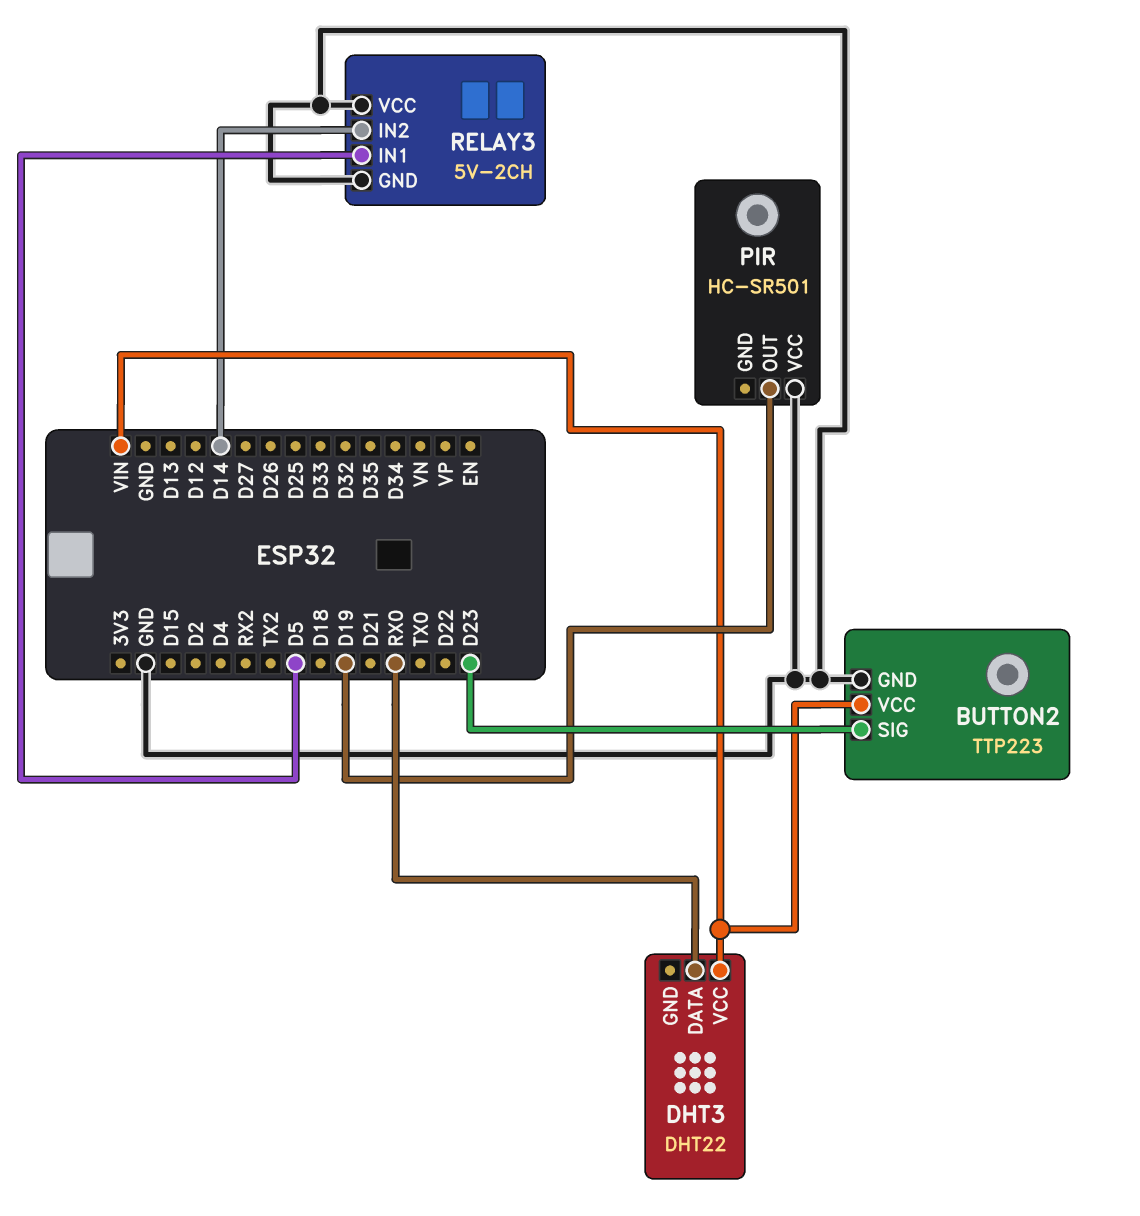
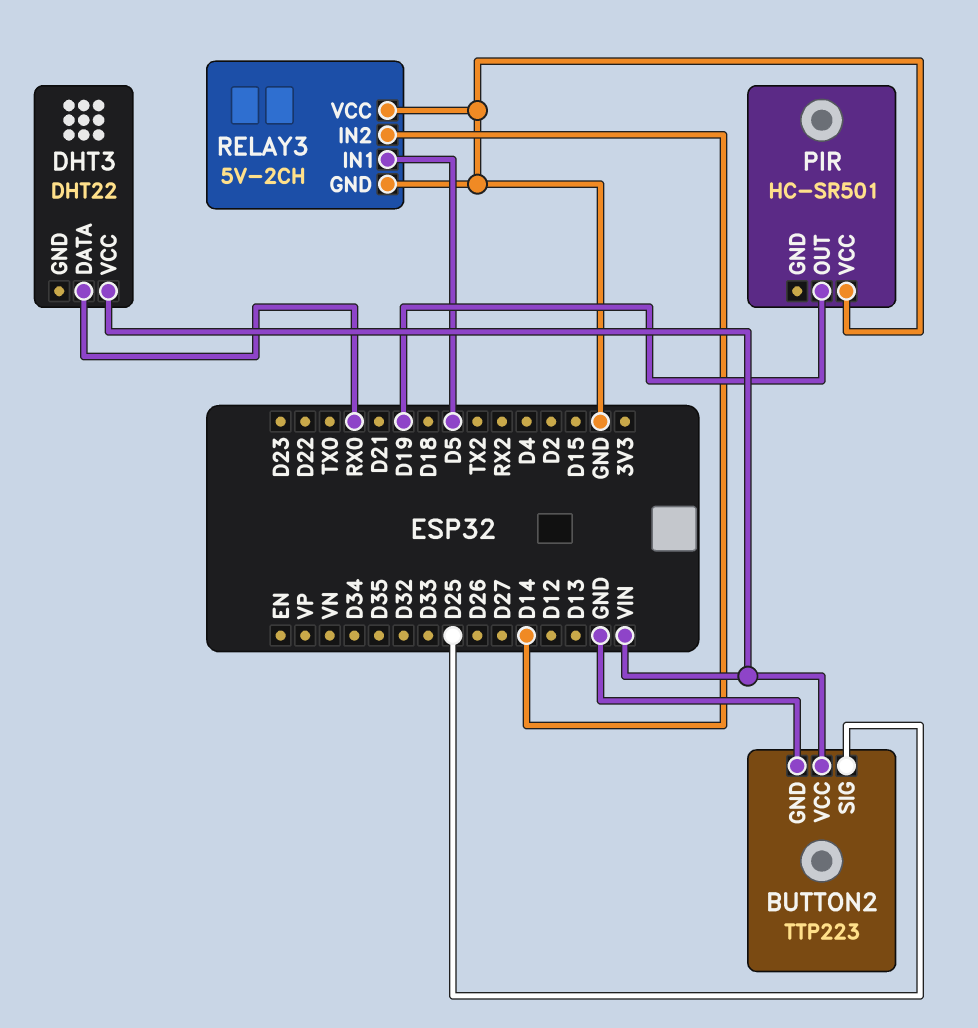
BUTTON2 pin SIG: D23 -> D25

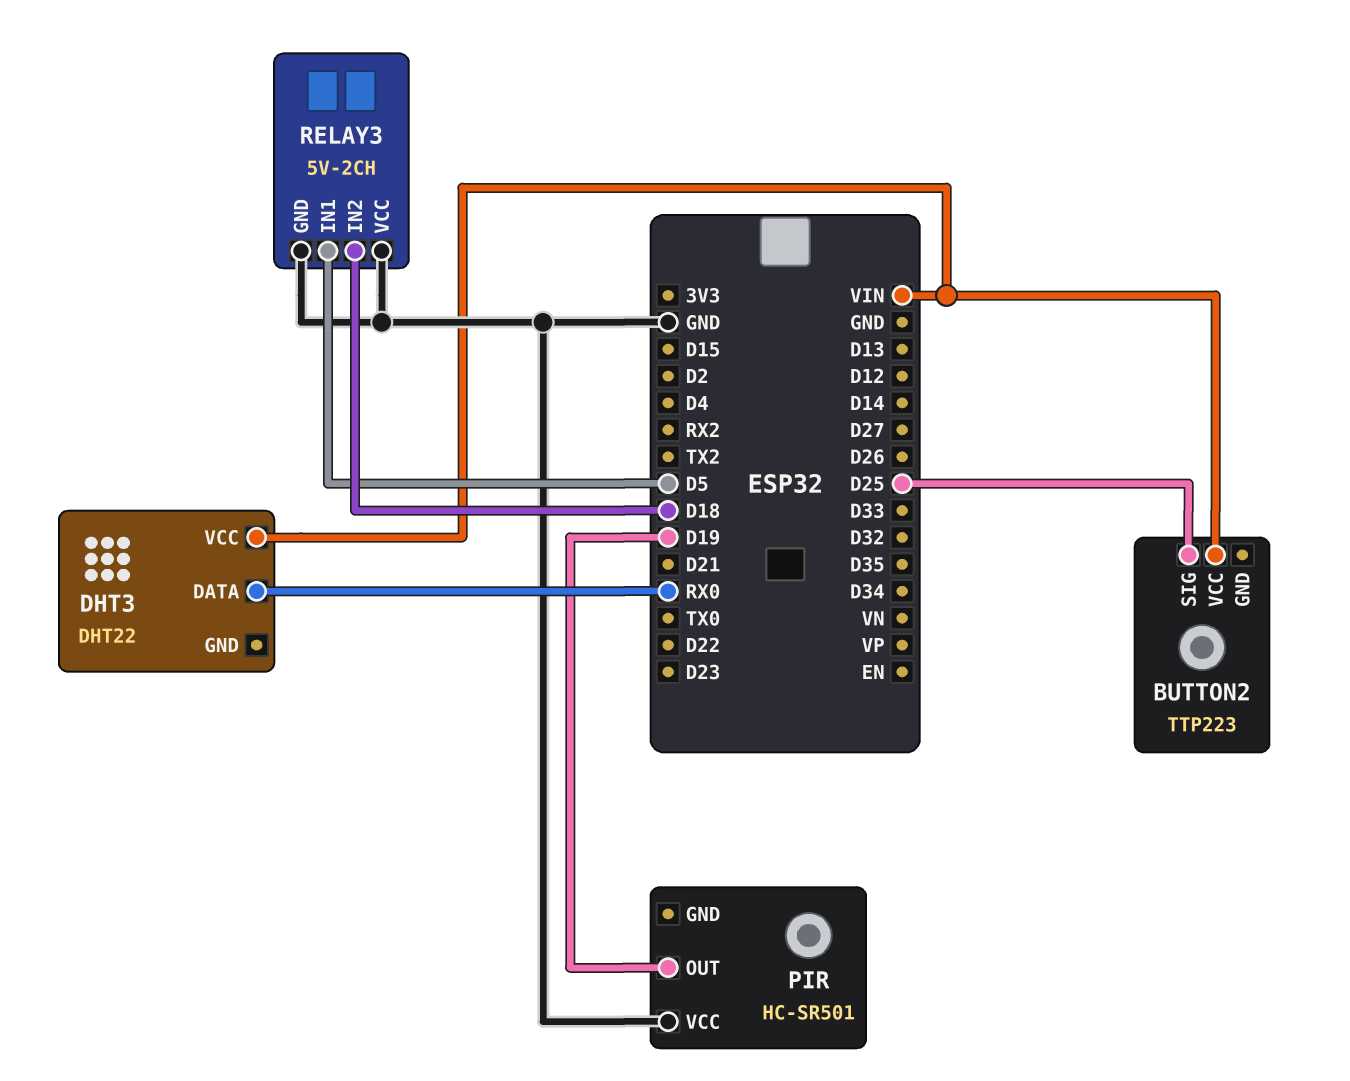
BUTTON2 pin GND: GND -> none
RELAY3 pin IN2: D14 -> D18

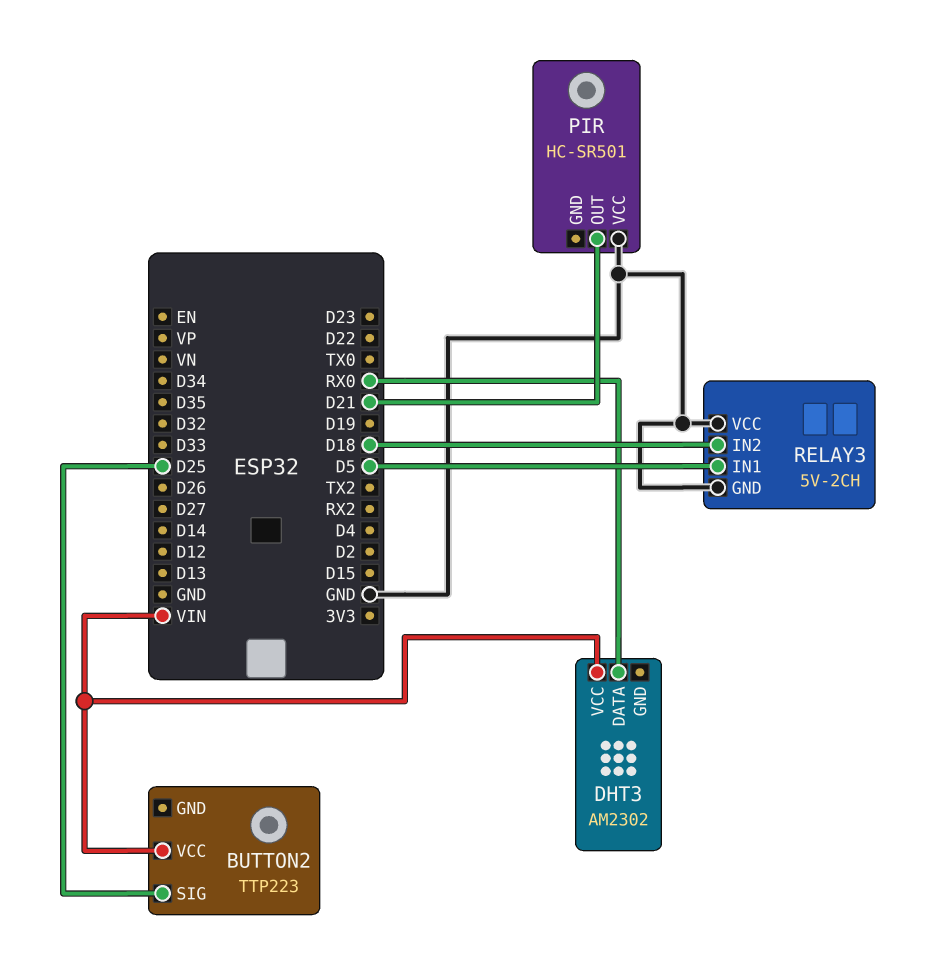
DHT3: DHT22 -> AM2302
PIR pin OUT: D19 -> D21

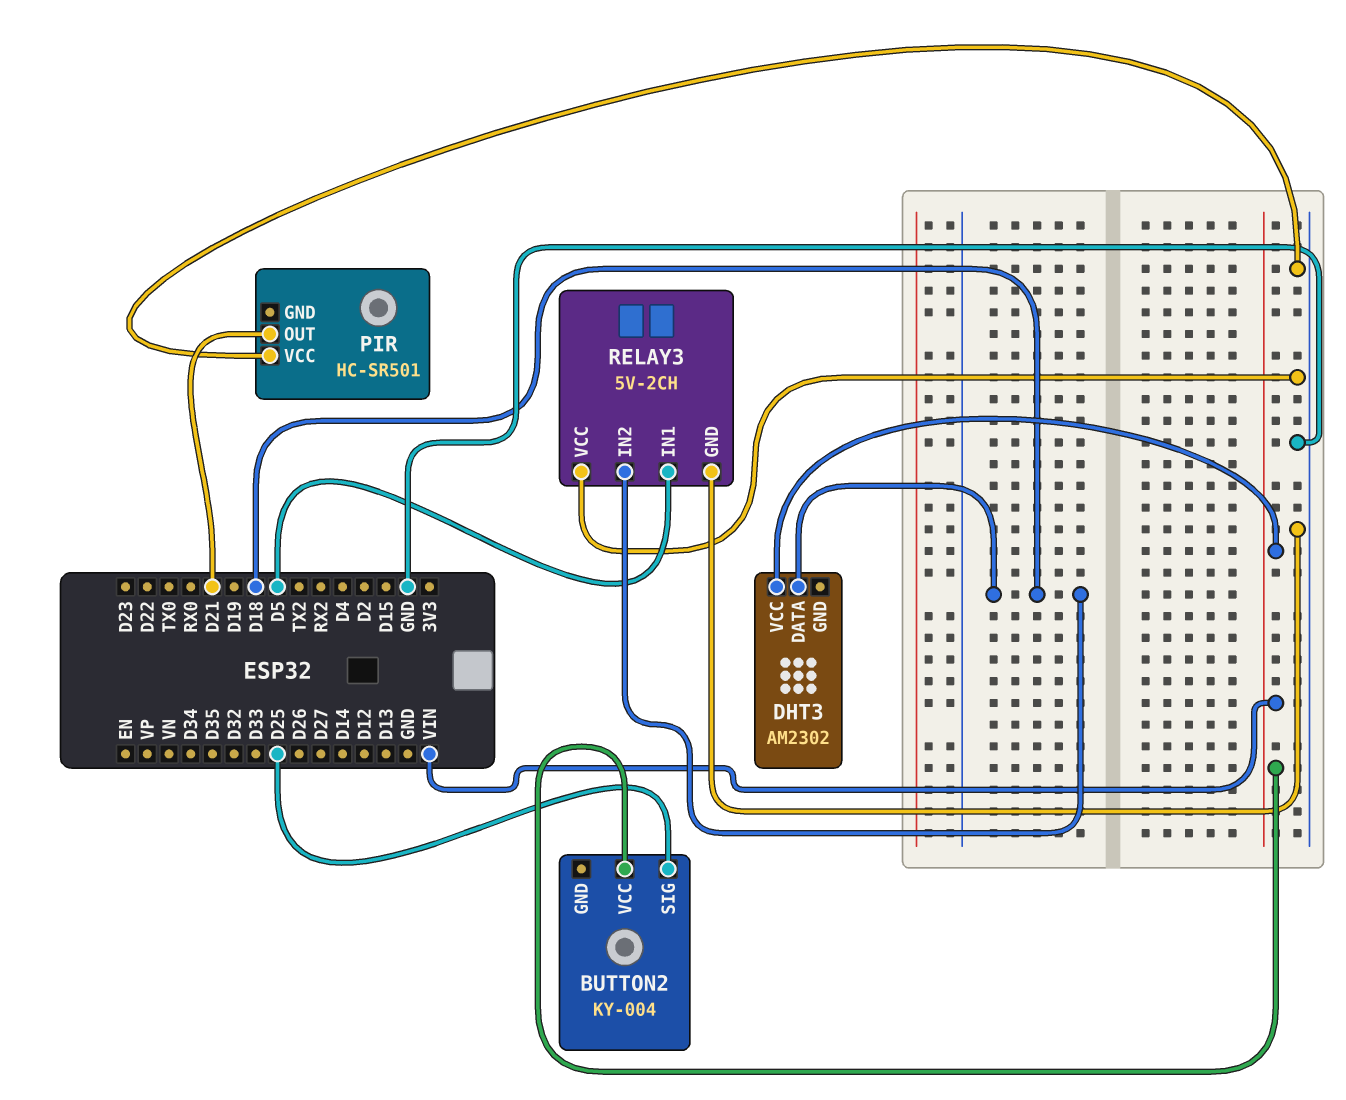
BUTTON2: TTP223 -> KY-004
DHT3 pin DATA: RX0 -> D18

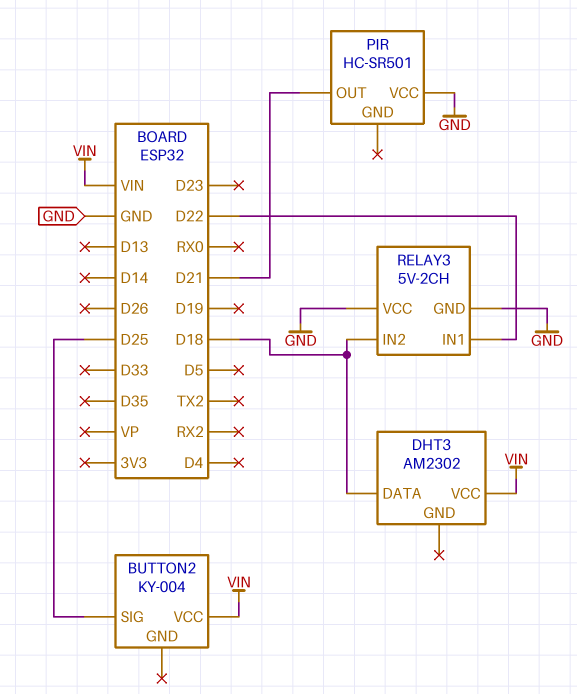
RELAY3 pin IN1: D5 -> D22

